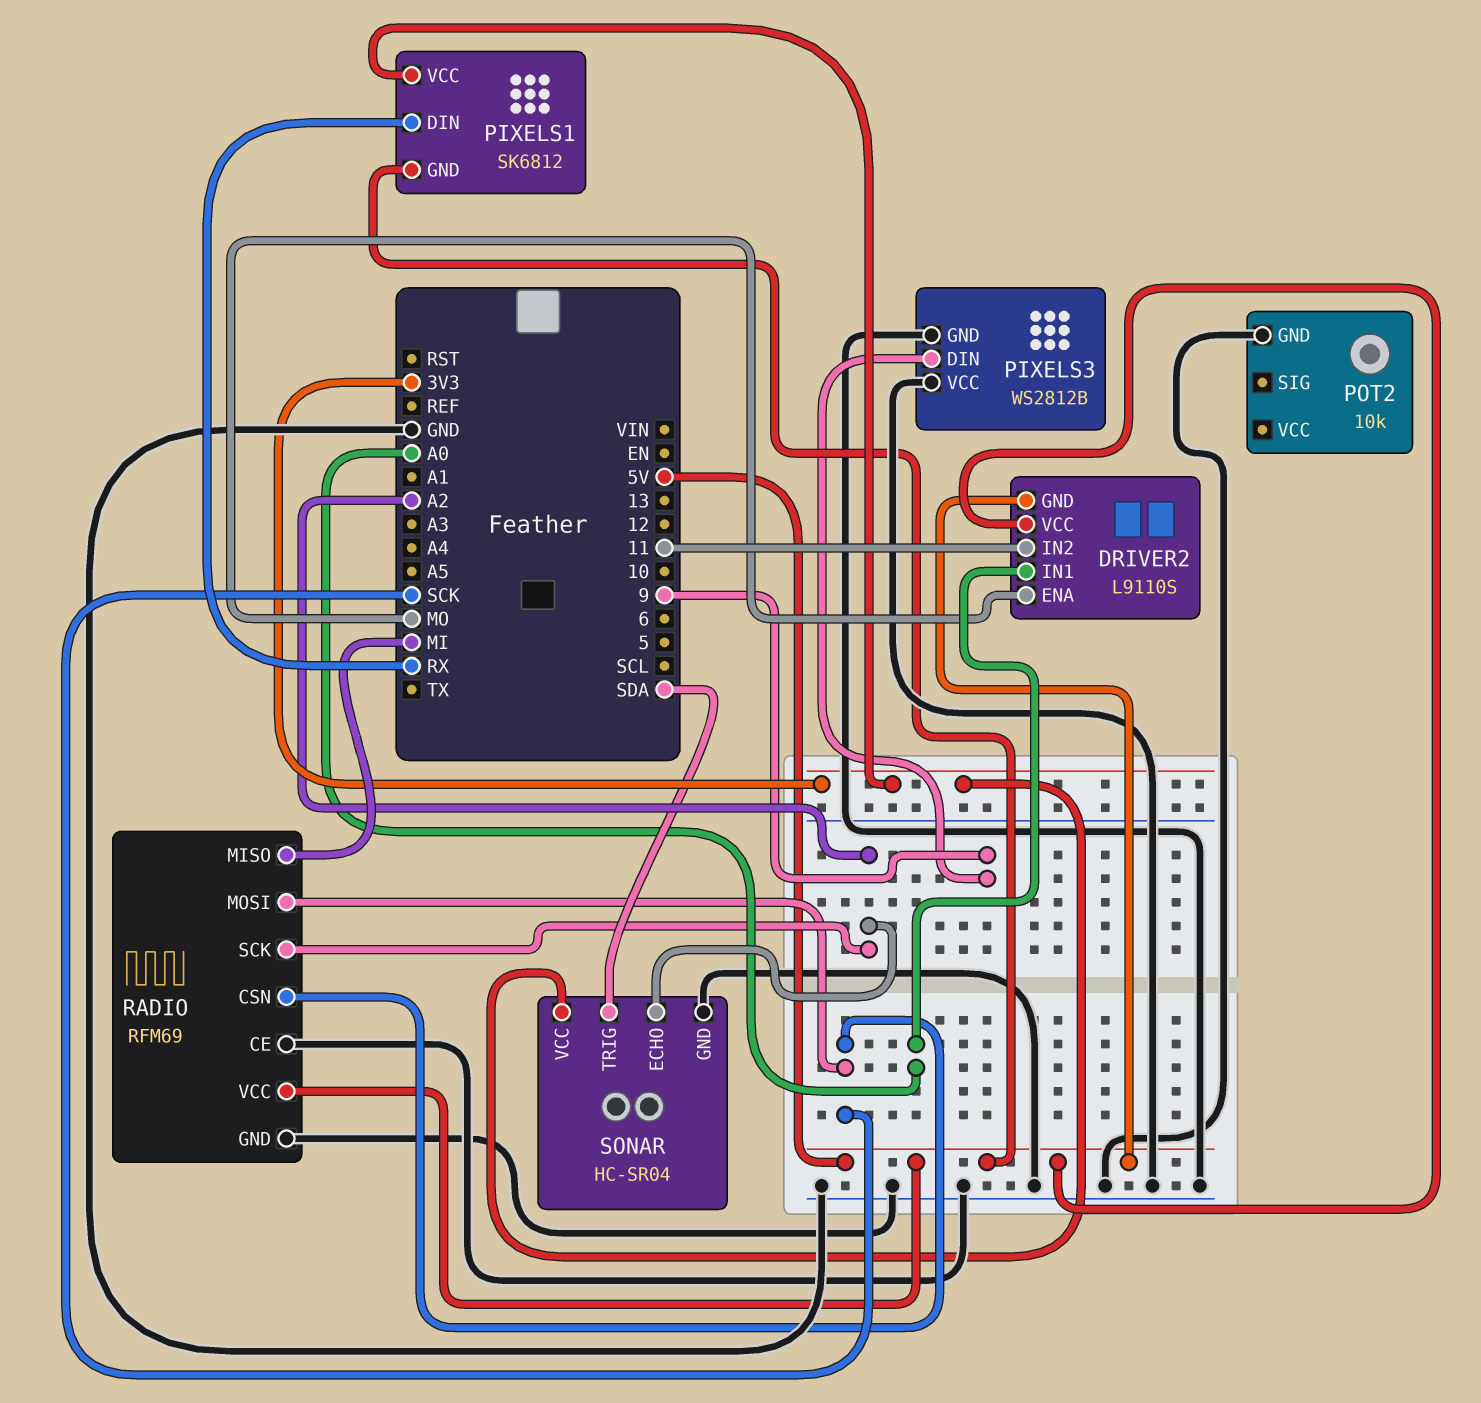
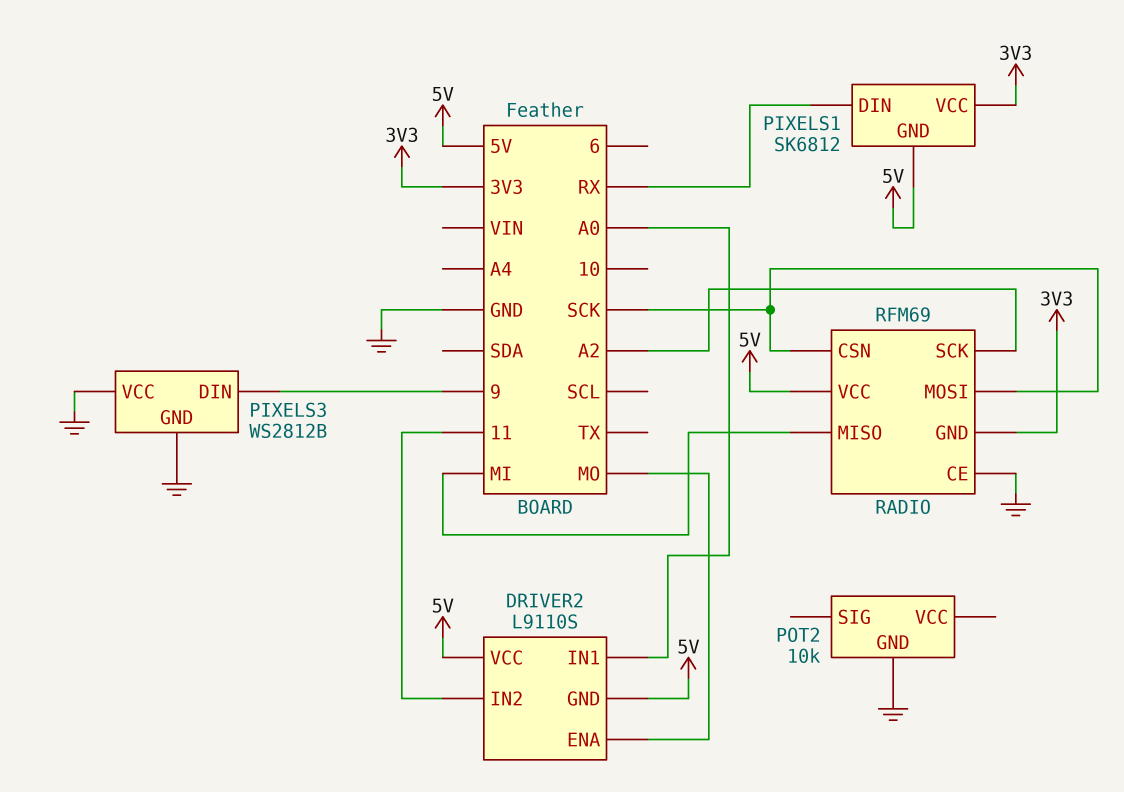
RADIO pin GND: GND -> 3V3
SONAR: HC-SR04 -> none
SONAR pin ECHO: A2 -> none
SONAR pin GND: GND -> none
SONAR pin TRIG: SDA -> none
SONAR pin VCC: 3V3 -> none

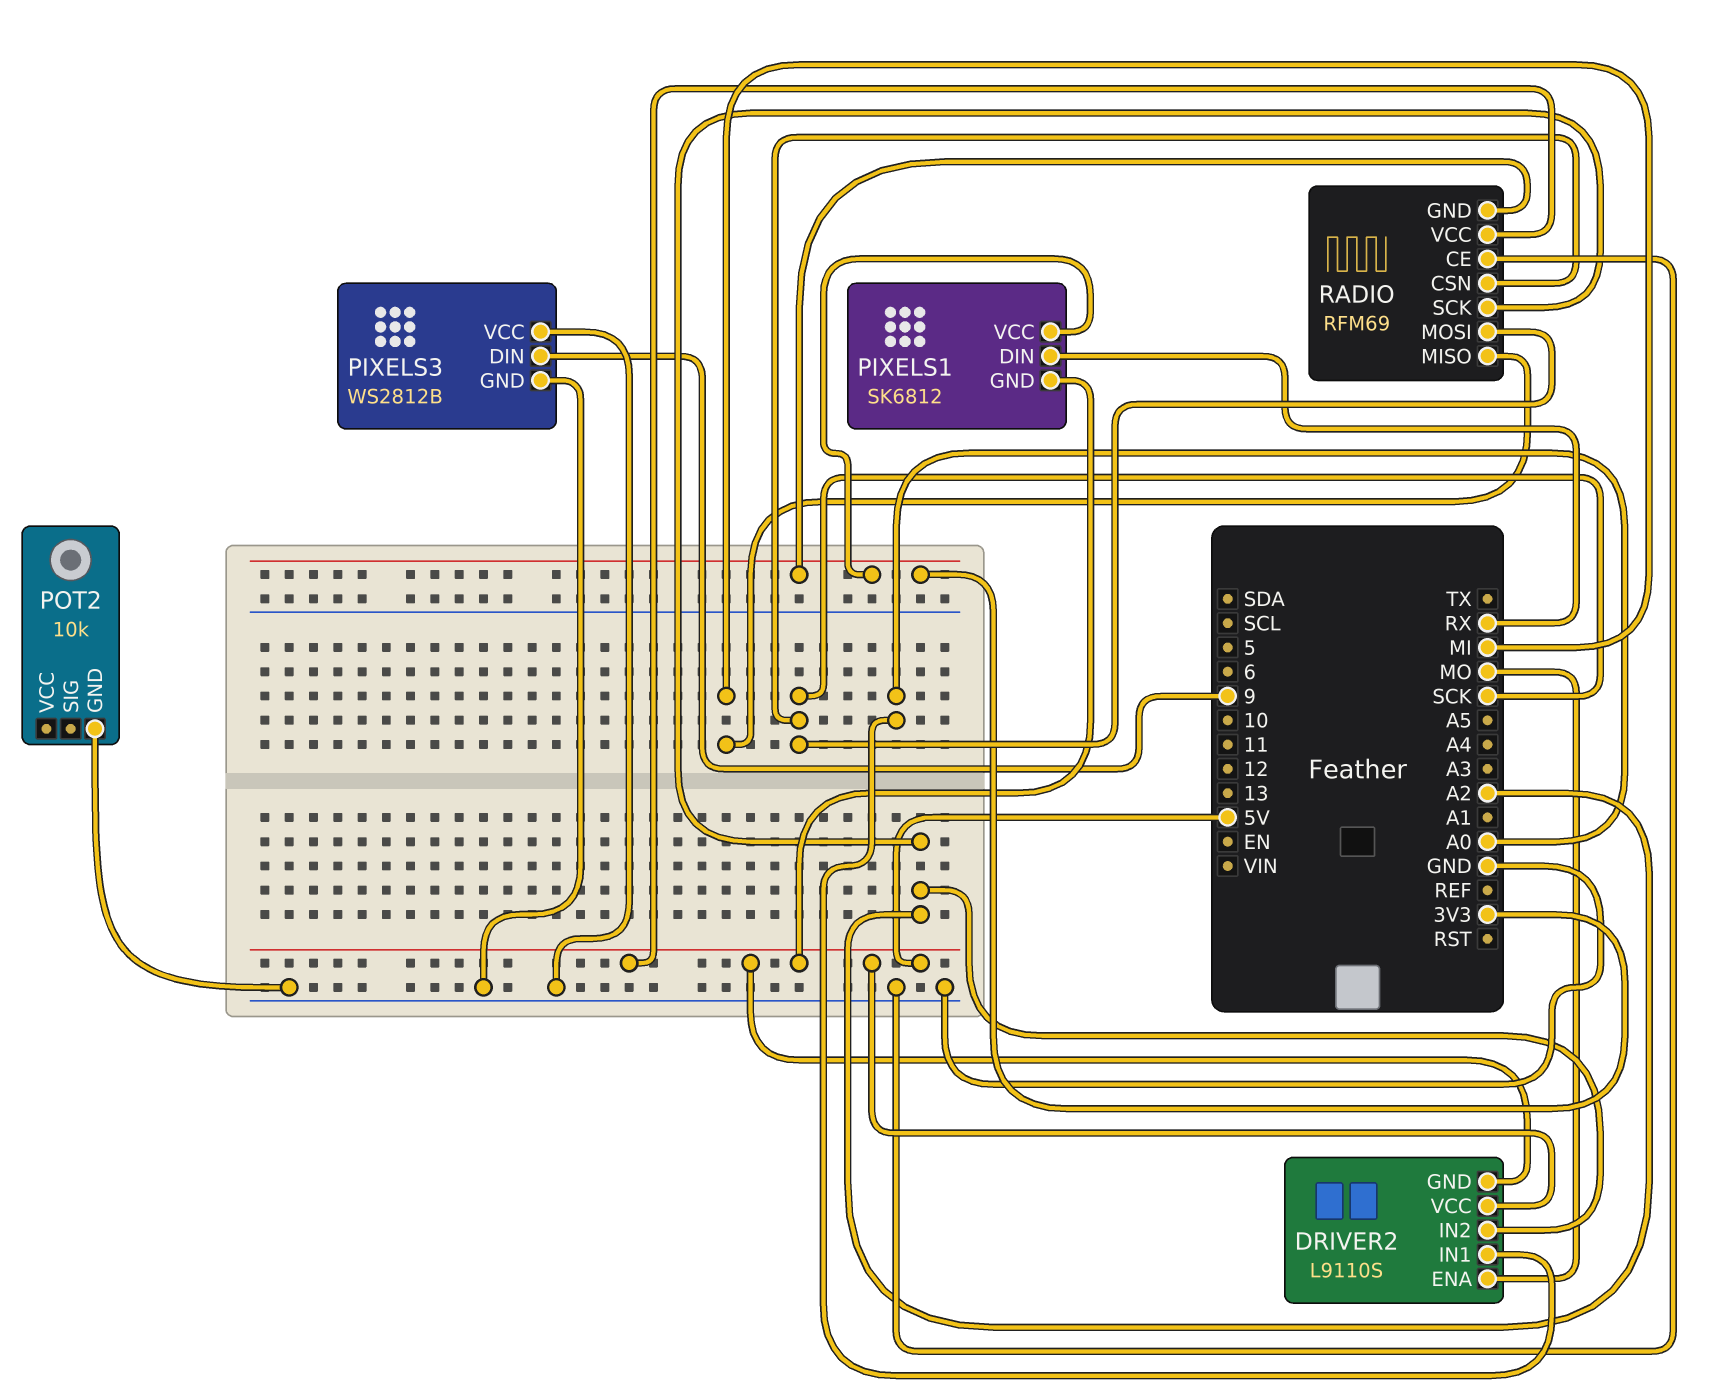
DRIVER2 pin IN2: 11 -> A2

